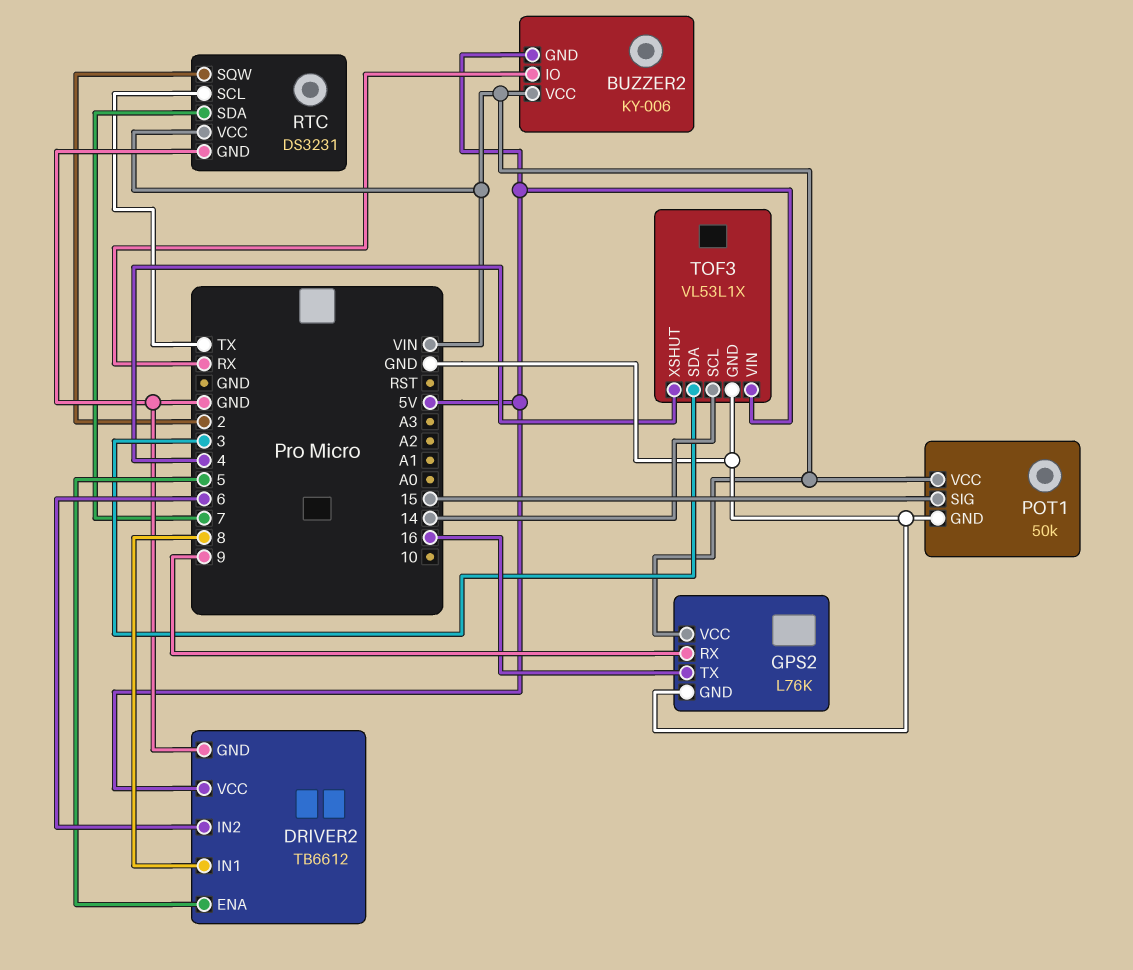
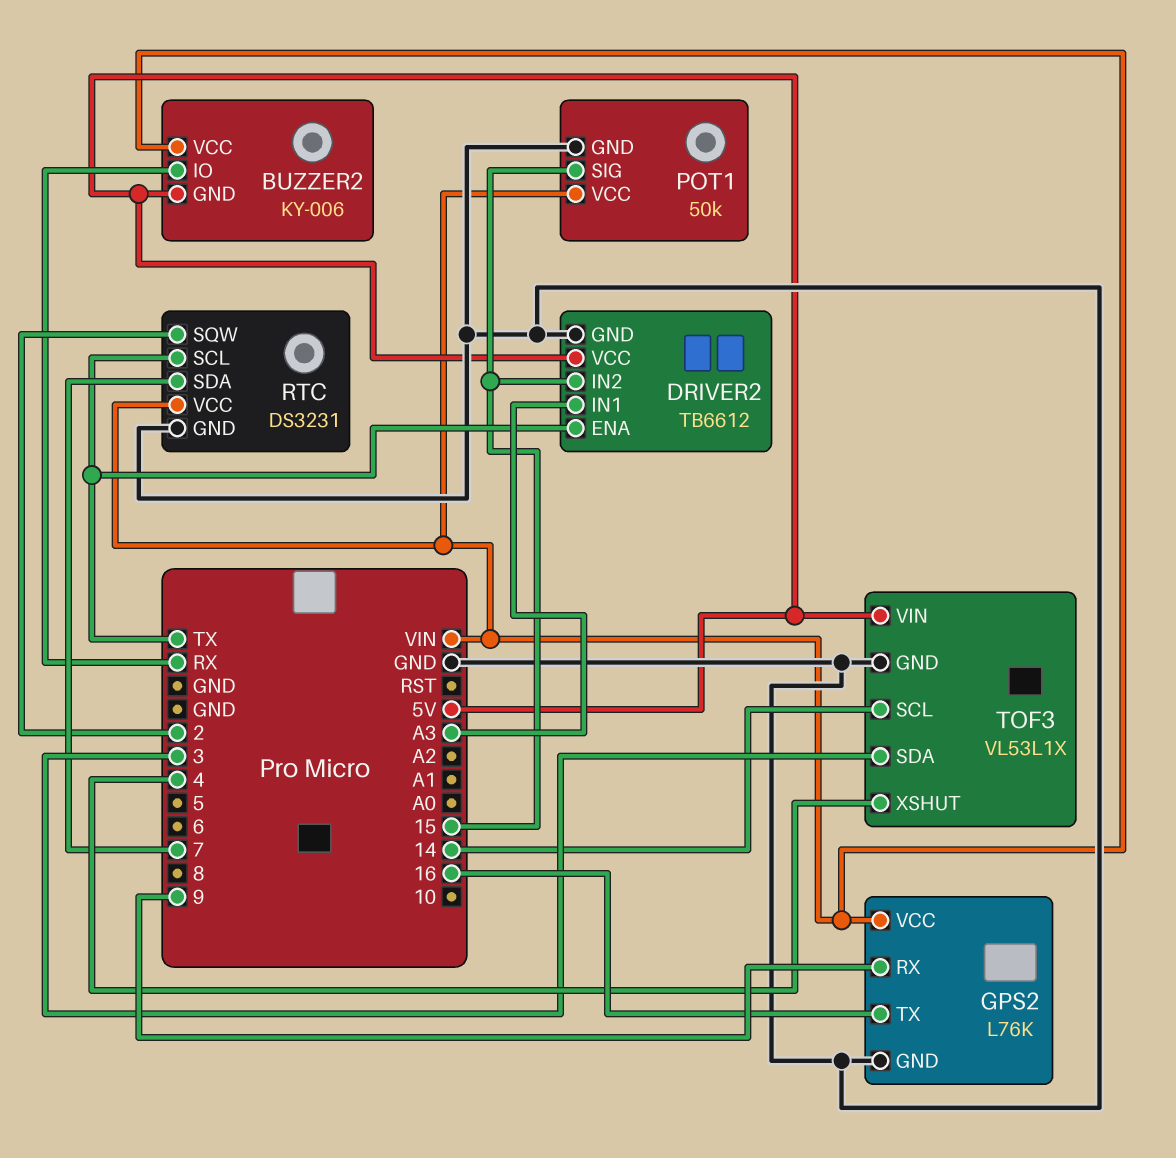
DRIVER2 pin ENA: 5 -> TX
DRIVER2 pin IN1: 8 -> A3
DRIVER2 pin IN2: 6 -> 15

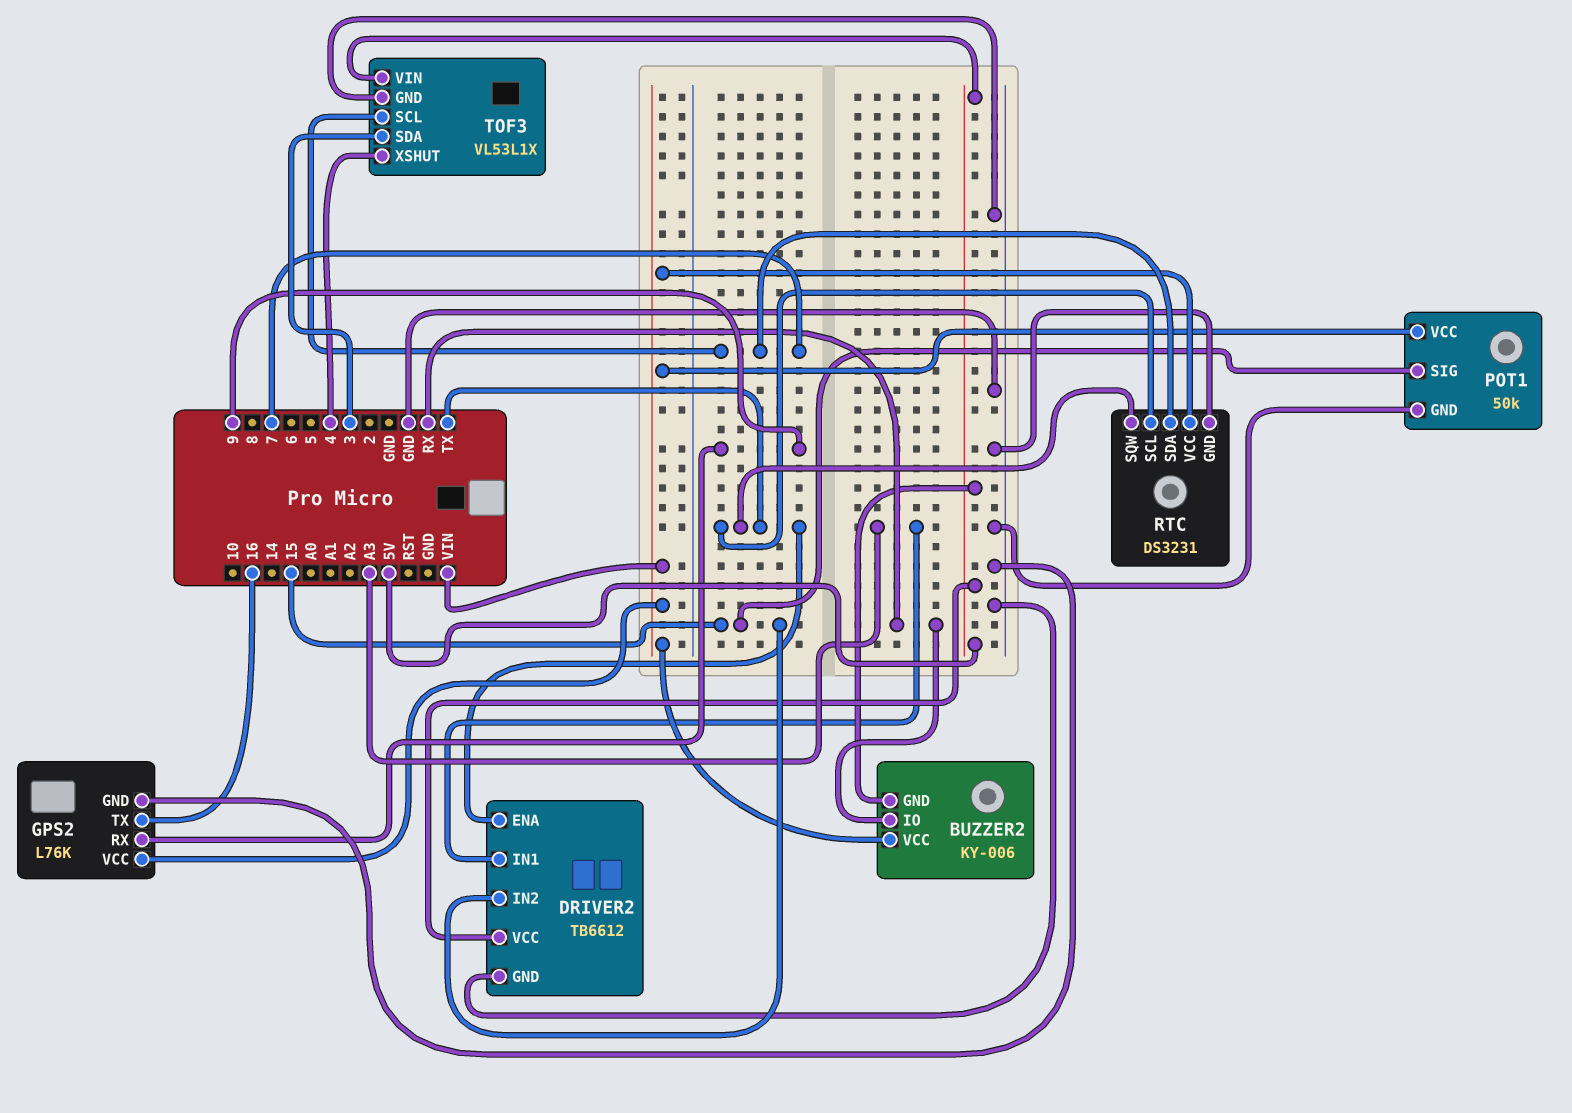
RTC pin SQW: 2 -> TX
TOF3 pin SCL: 14 -> 7

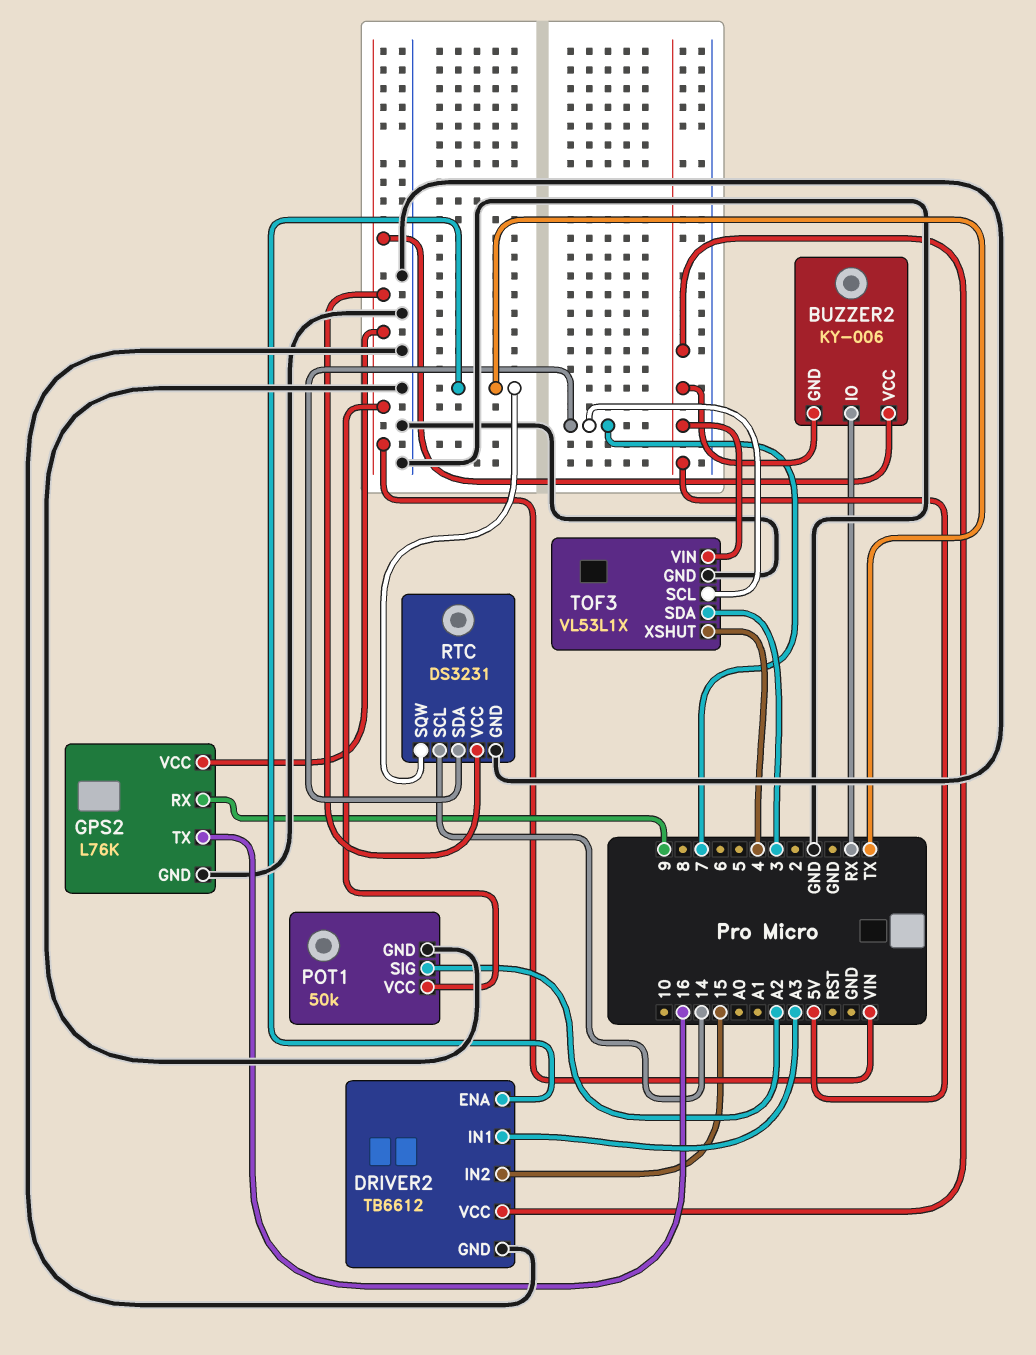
POT1 pin SIG: 15 -> A2
RTC pin SCL: TX -> 14

